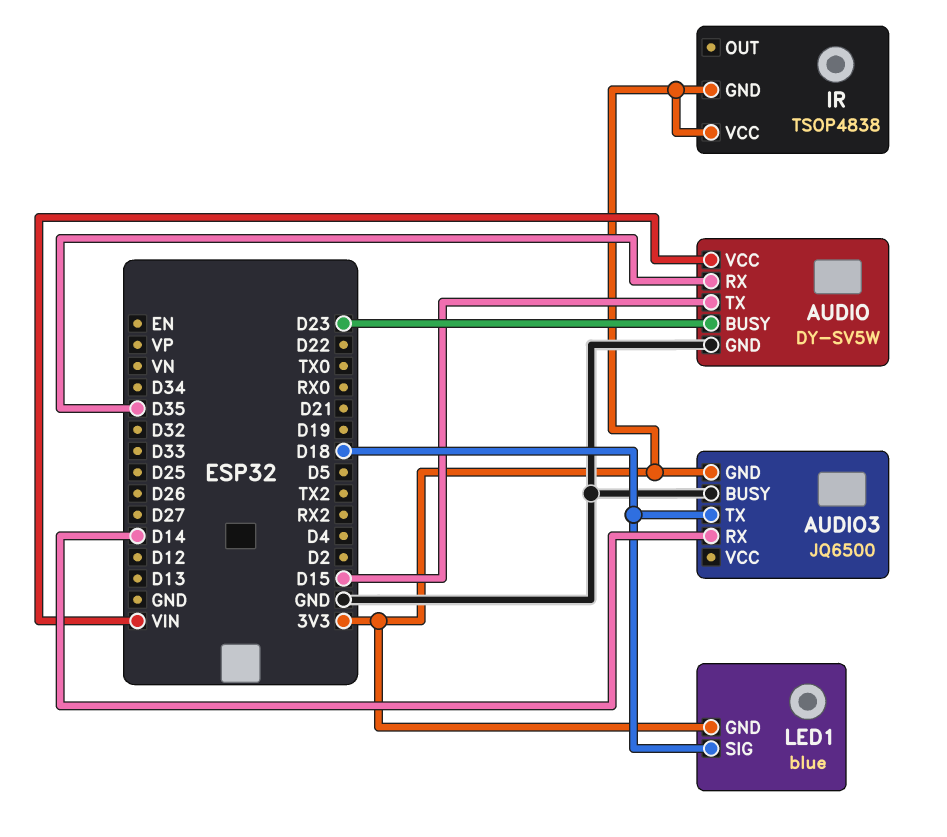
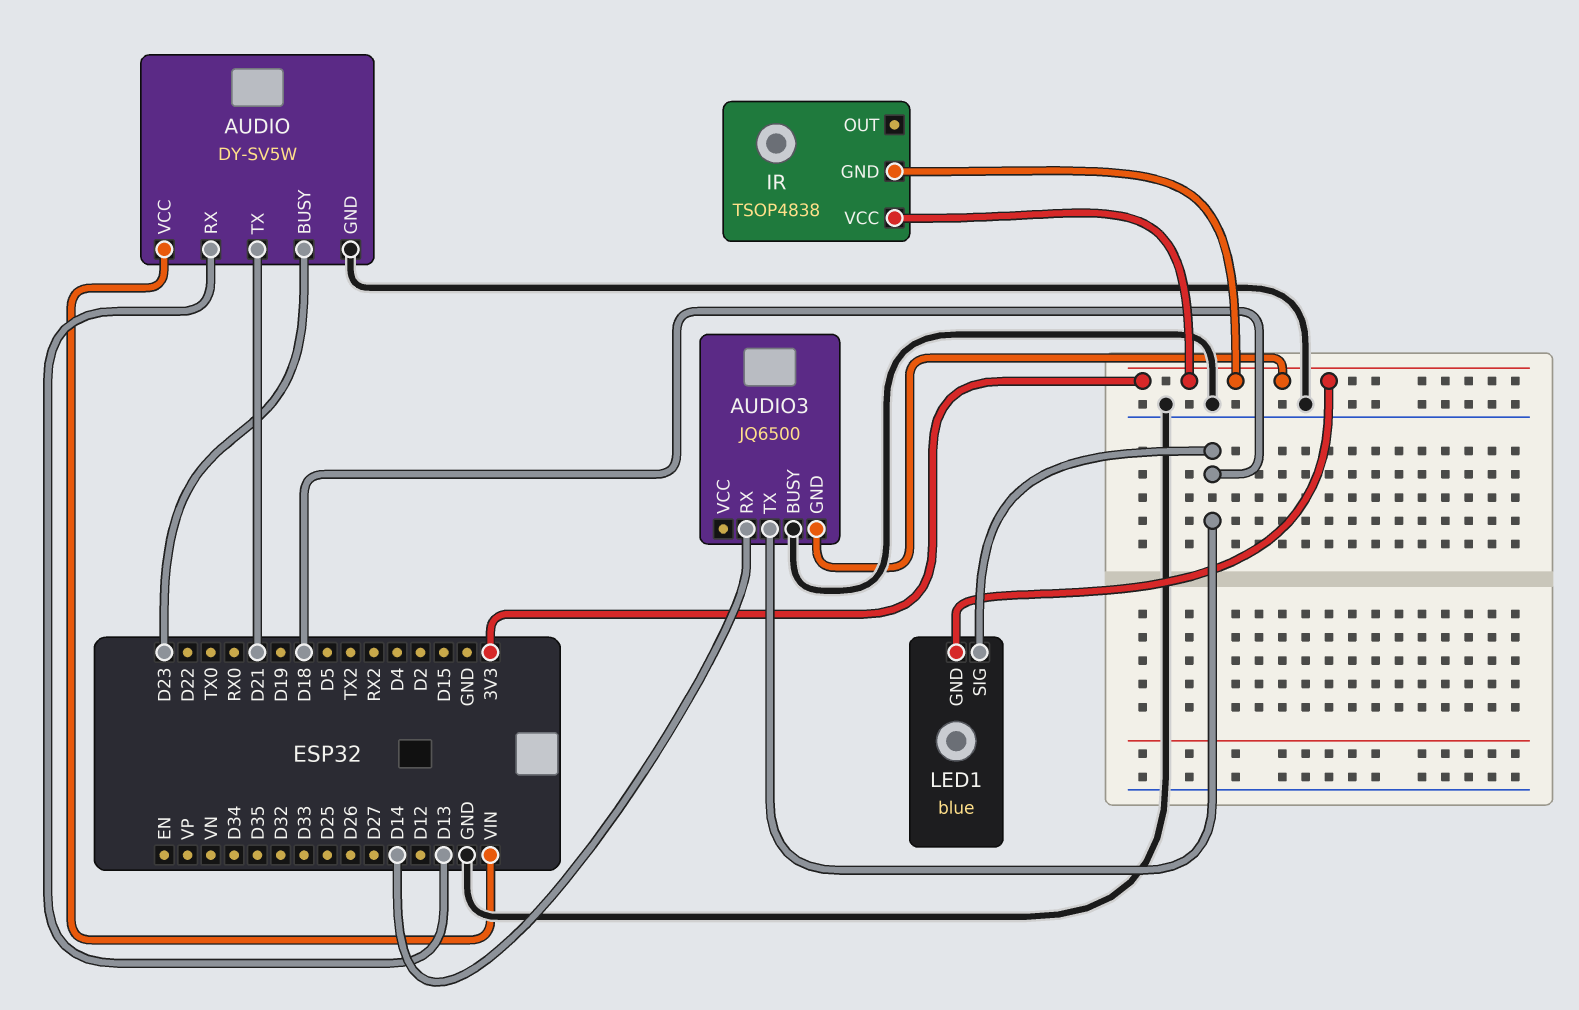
AUDIO pin RX: D35 -> D13
AUDIO pin TX: D15 -> D21

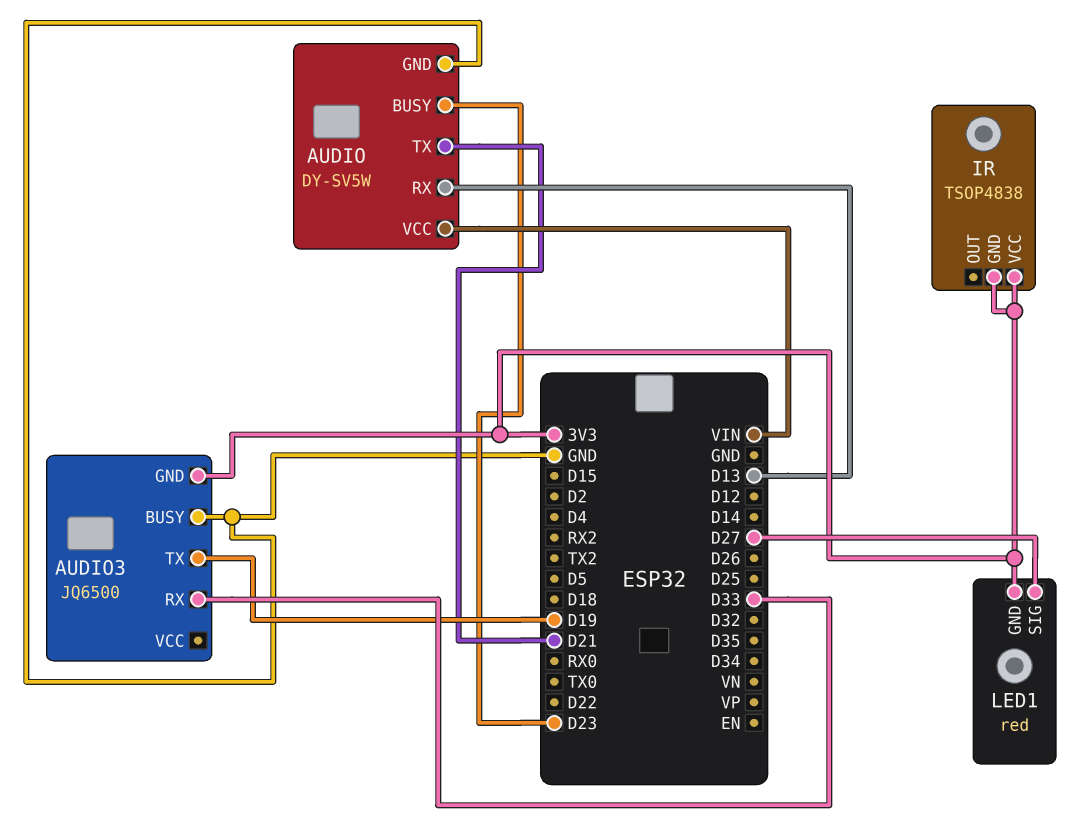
AUDIO3 pin RX: D14 -> D33
AUDIO3 pin TX: D18 -> D19
LED1: blue -> red
LED1 pin SIG: D18 -> D27

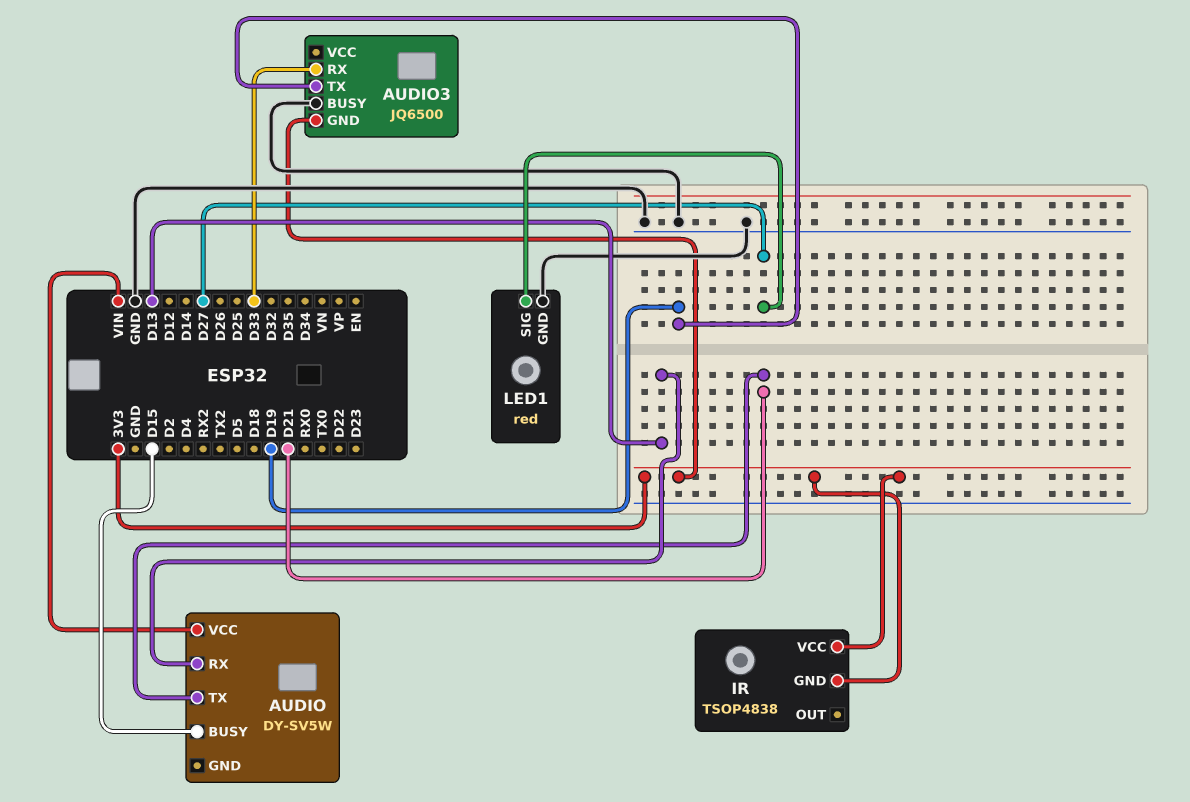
AUDIO pin BUSY: D23 -> D15
AUDIO pin GND: GND -> none
LED1 pin GND: 3V3 -> GND

